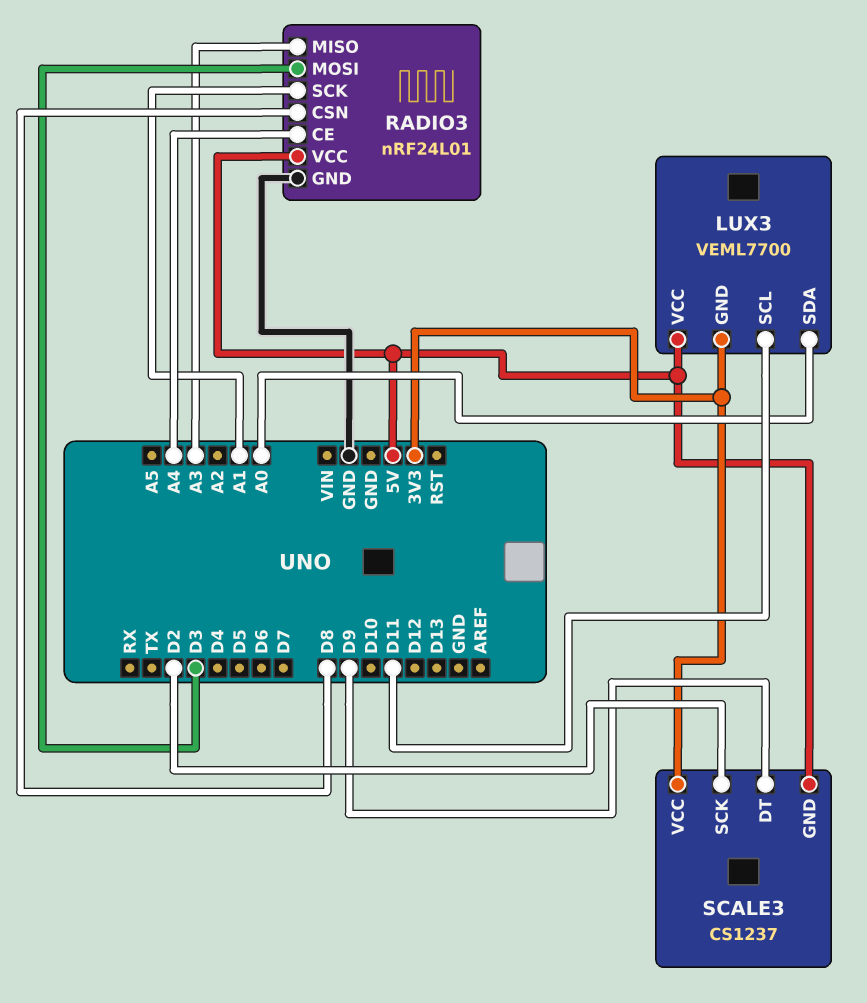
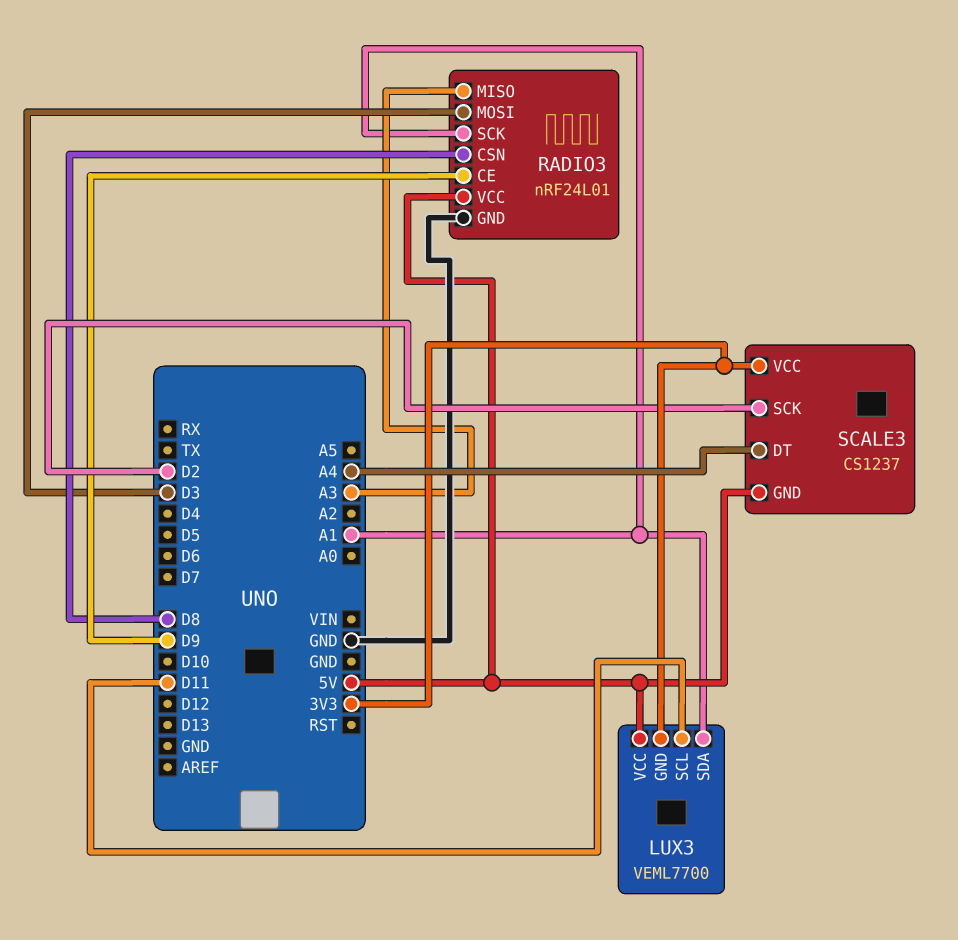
LUX3 pin SDA: A0 -> A1
RADIO3 pin CE: A4 -> D9
SCALE3 pin DT: D9 -> A4

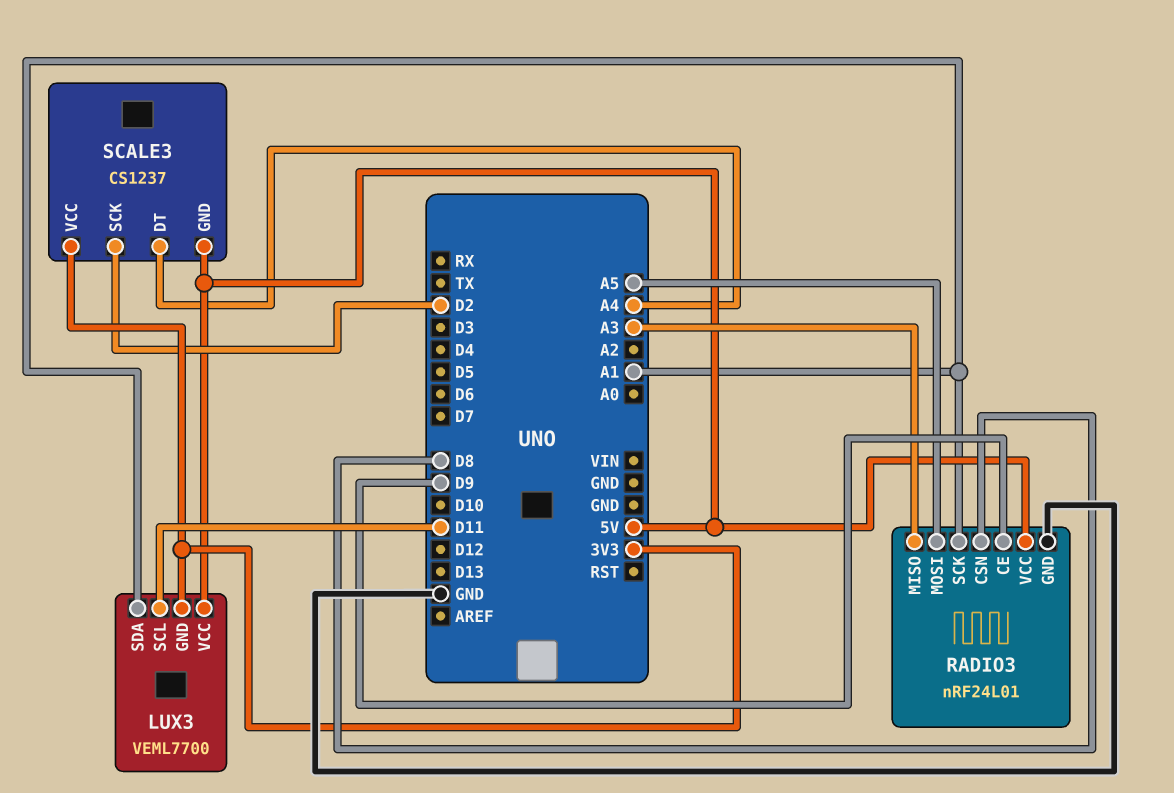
RADIO3 pin MOSI: D3 -> A5

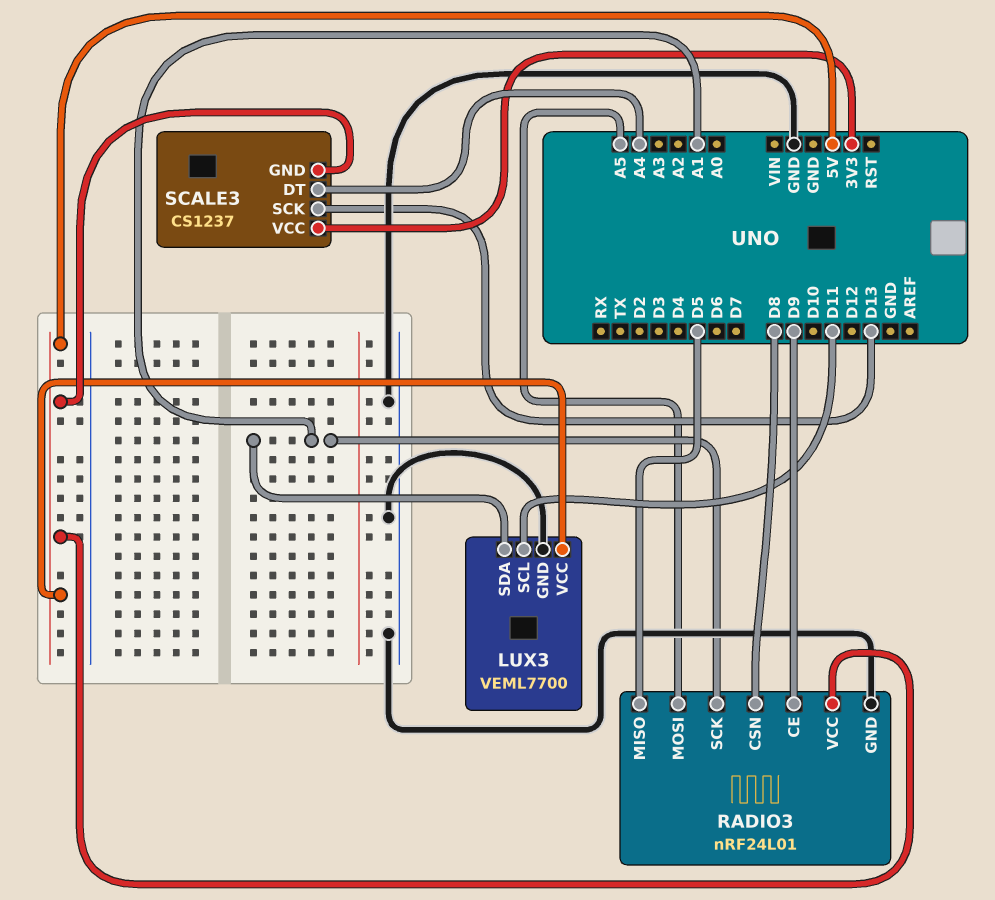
LUX3 pin GND: 3V3 -> GND
RADIO3 pin MISO: A3 -> D5
SCALE3 pin SCK: D2 -> D13

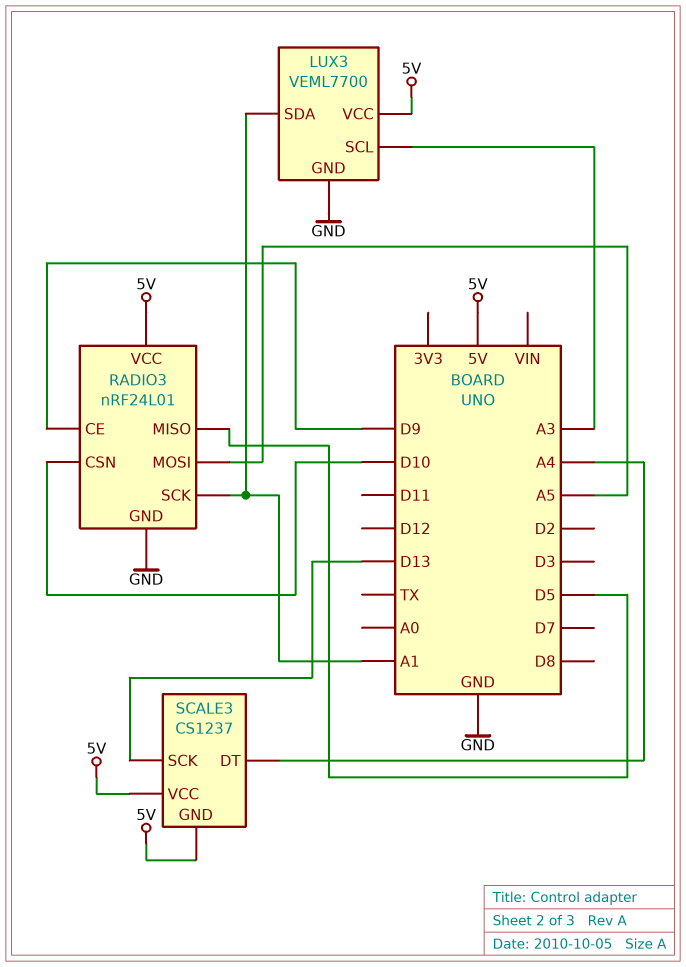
LUX3 pin SCL: D11 -> A3
RADIO3 pin CSN: D8 -> D10
SCALE3 pin VCC: 3V3 -> 5V

